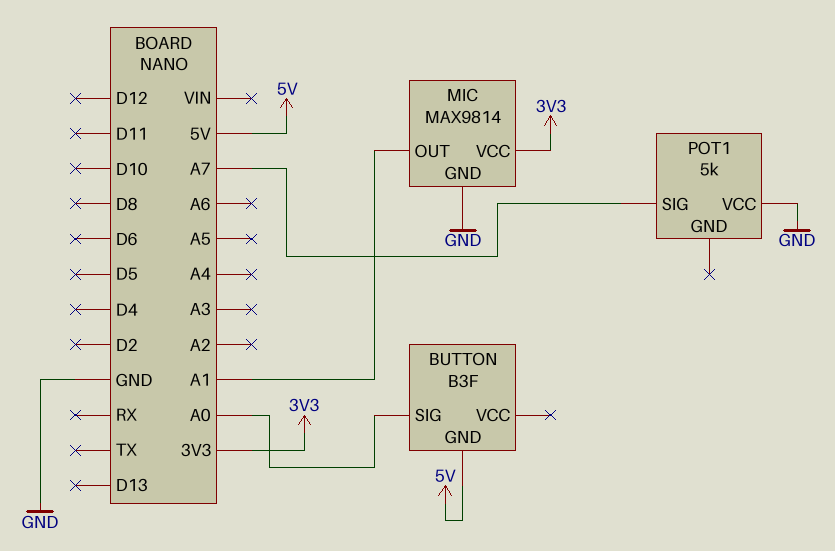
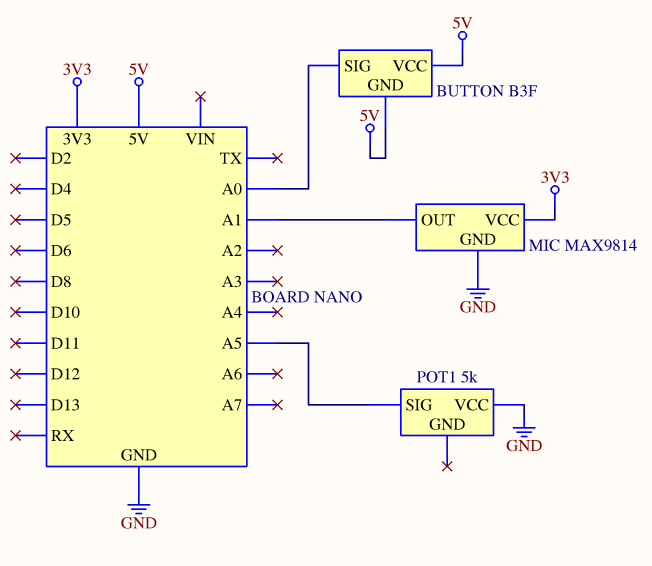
BUTTON pin VCC: none -> 5V
POT1 pin SIG: A7 -> A5

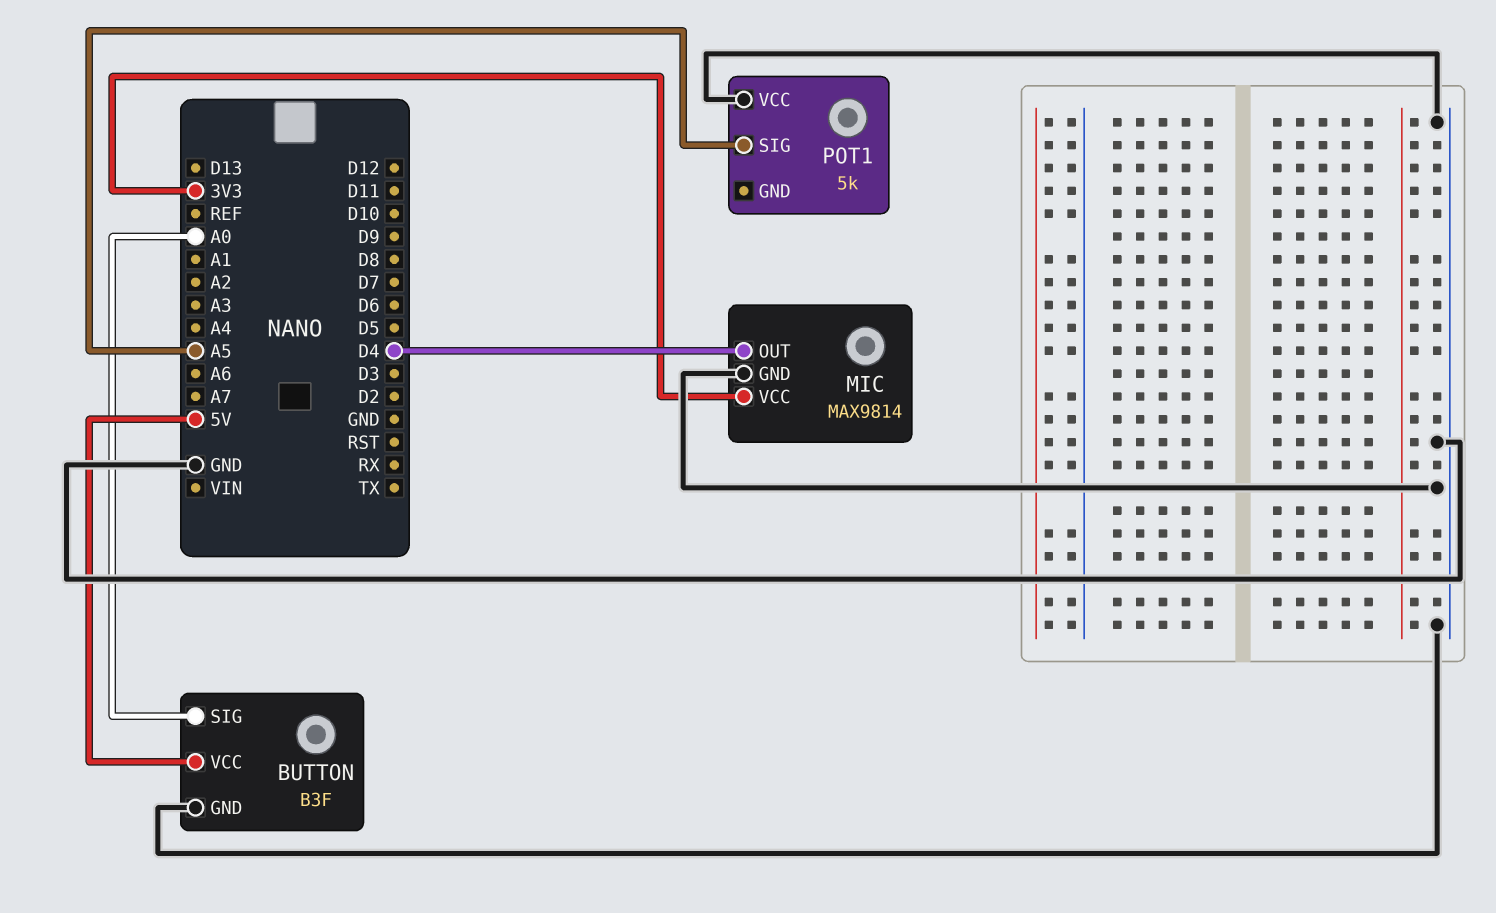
BUTTON pin GND: 5V -> GND
MIC pin OUT: A1 -> D4

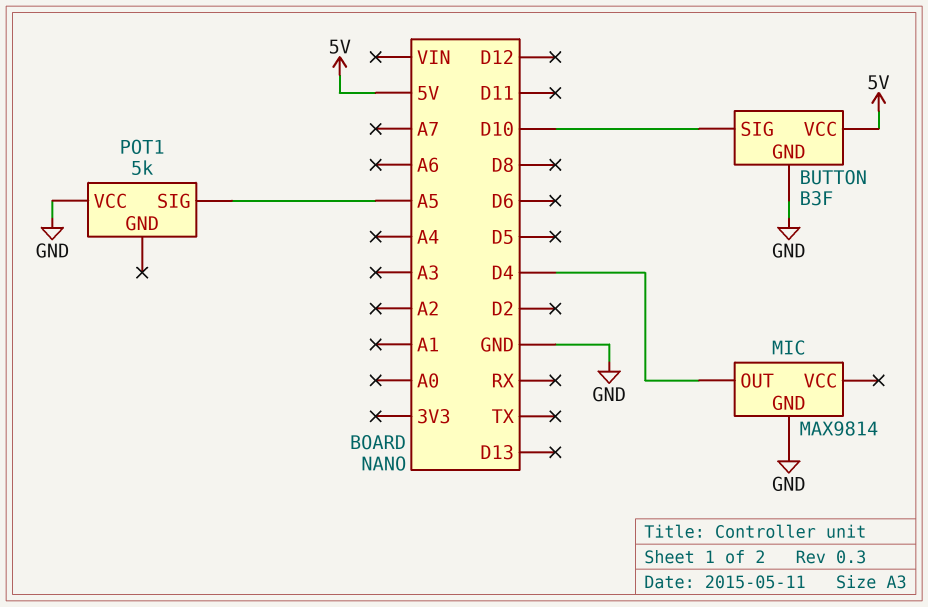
BUTTON pin SIG: A0 -> D10
MIC pin VCC: 3V3 -> none

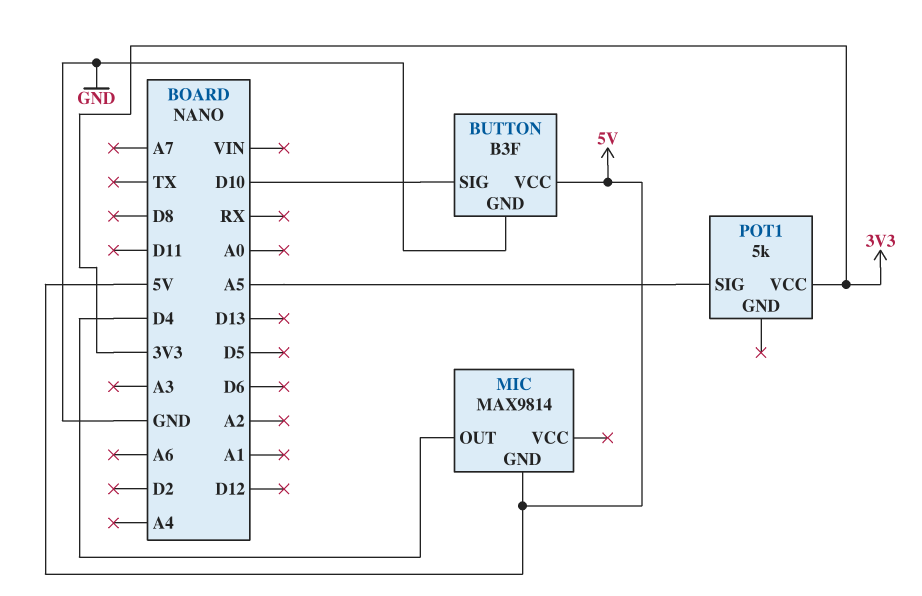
MIC pin GND: GND -> 5V
POT1 pin VCC: GND -> 3V3

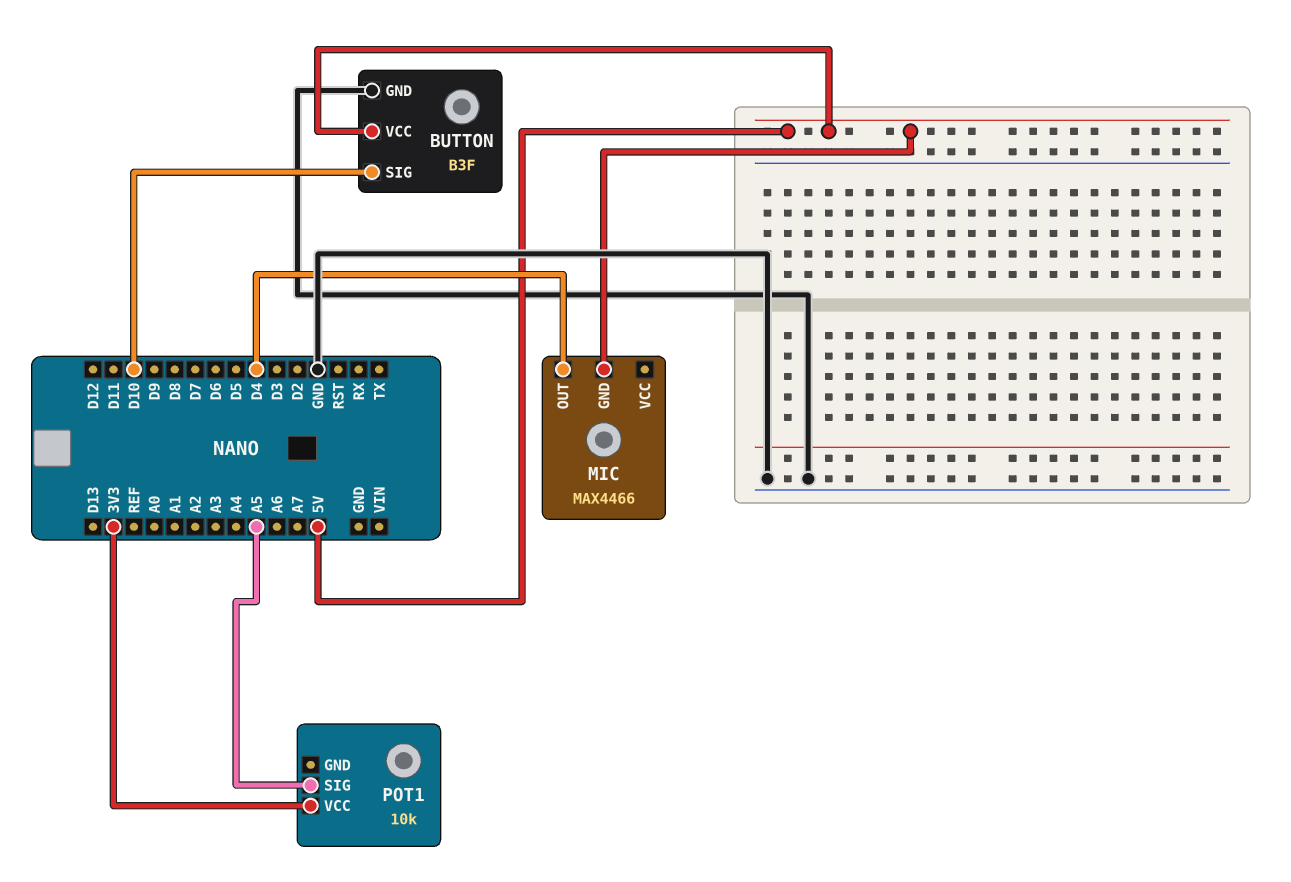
MIC: MAX9814 -> MAX4466
POT1: 5k -> 10k

